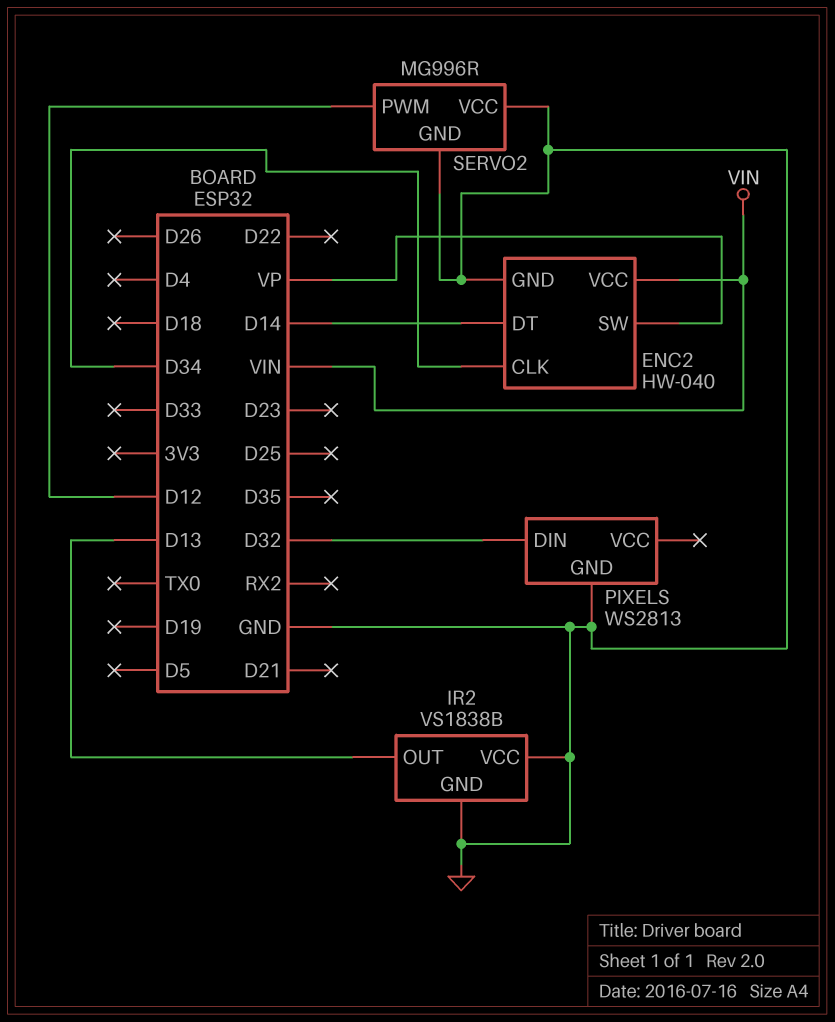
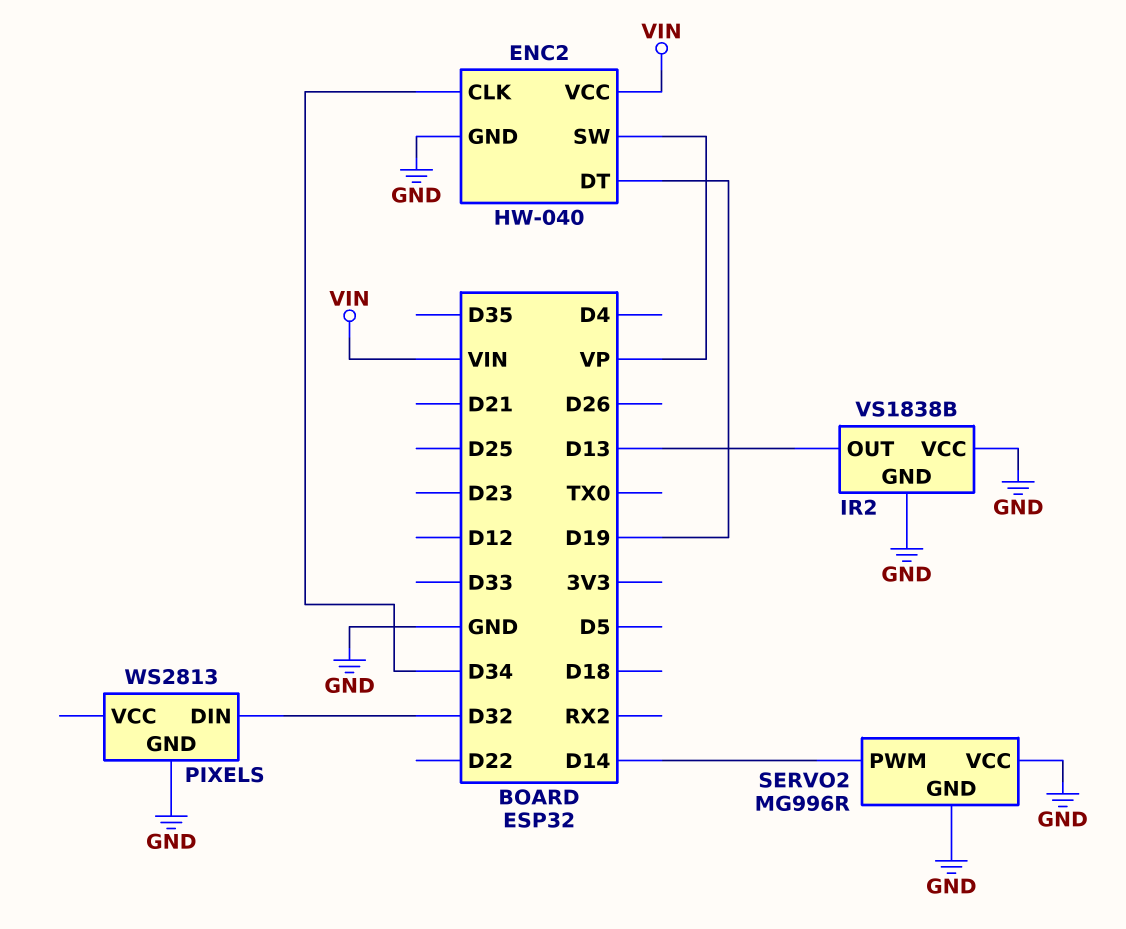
ENC2 pin DT: D14 -> D19
SERVO2 pin PWM: D12 -> D14

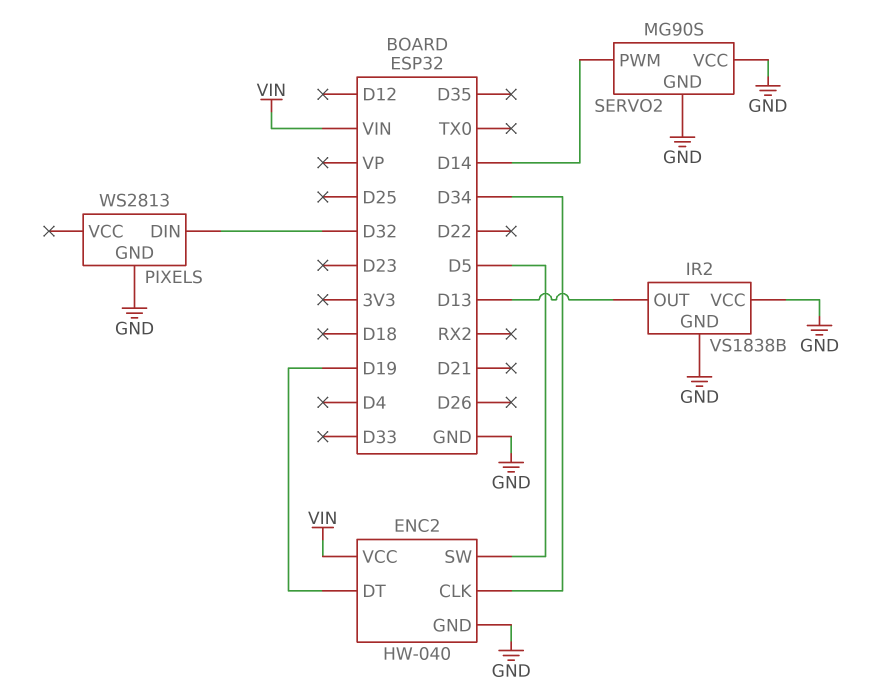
ENC2 pin SW: VP -> D5
SERVO2: MG996R -> MG90S

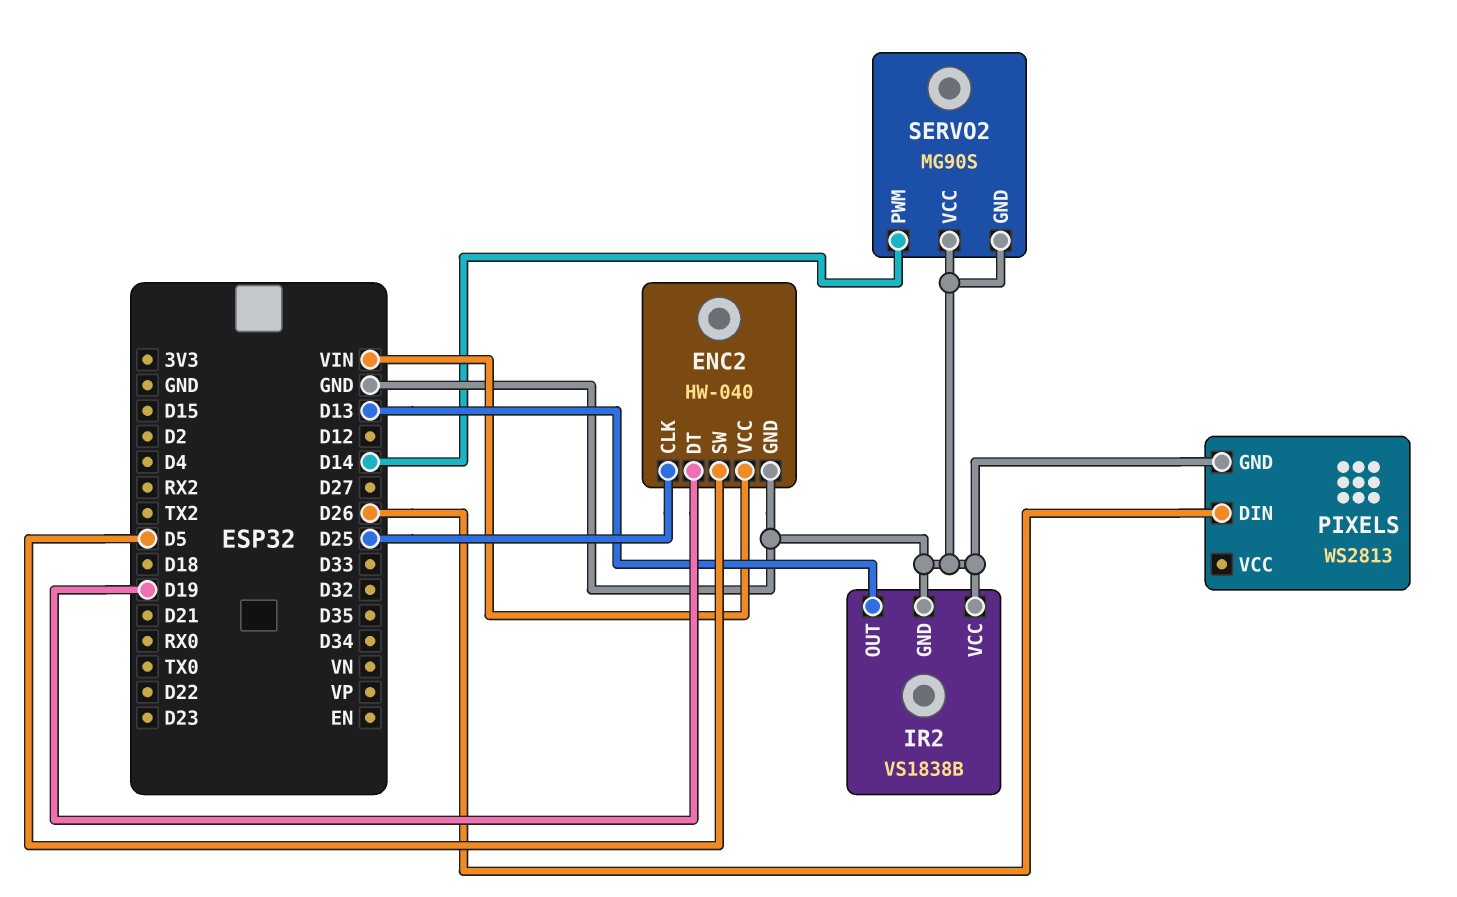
ENC2 pin CLK: D34 -> D25
PIXELS pin DIN: D32 -> D26

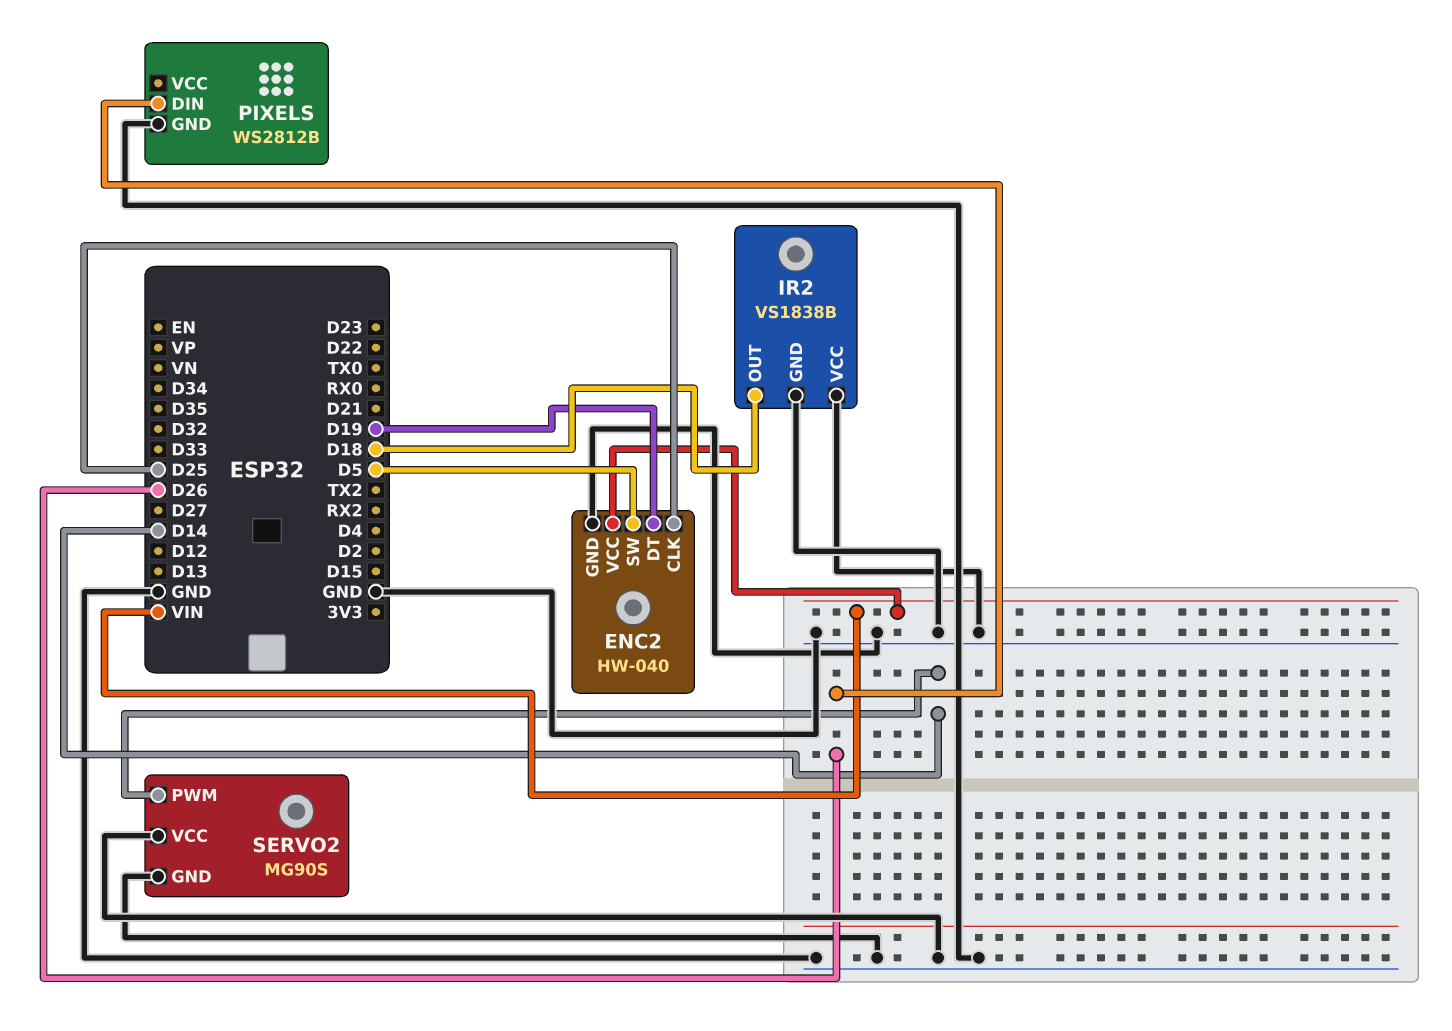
IR2 pin OUT: D13 -> D18
PIXELS: WS2813 -> WS2812B

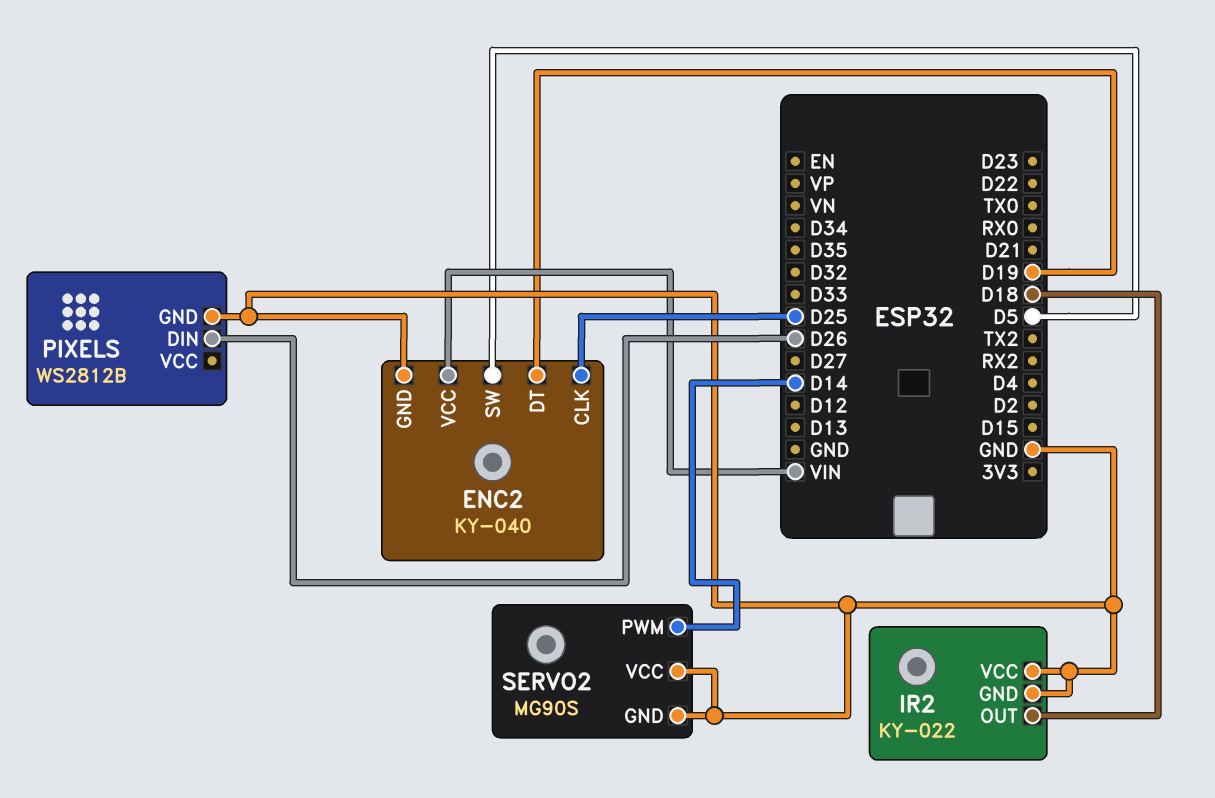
ENC2: HW-040 -> KY-040
IR2: VS1838B -> KY-022

